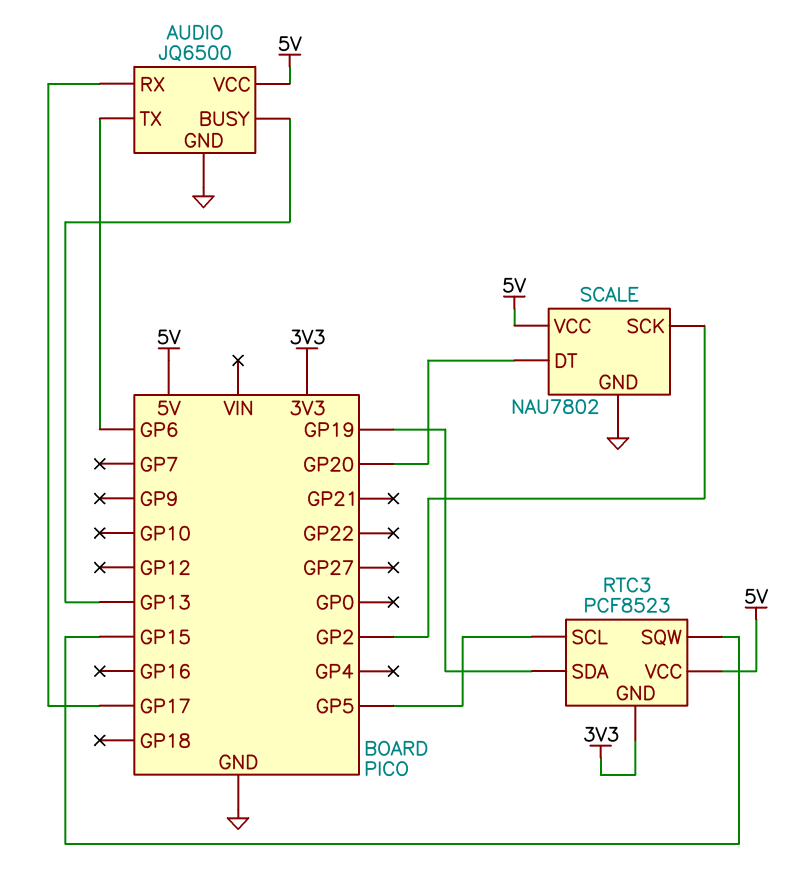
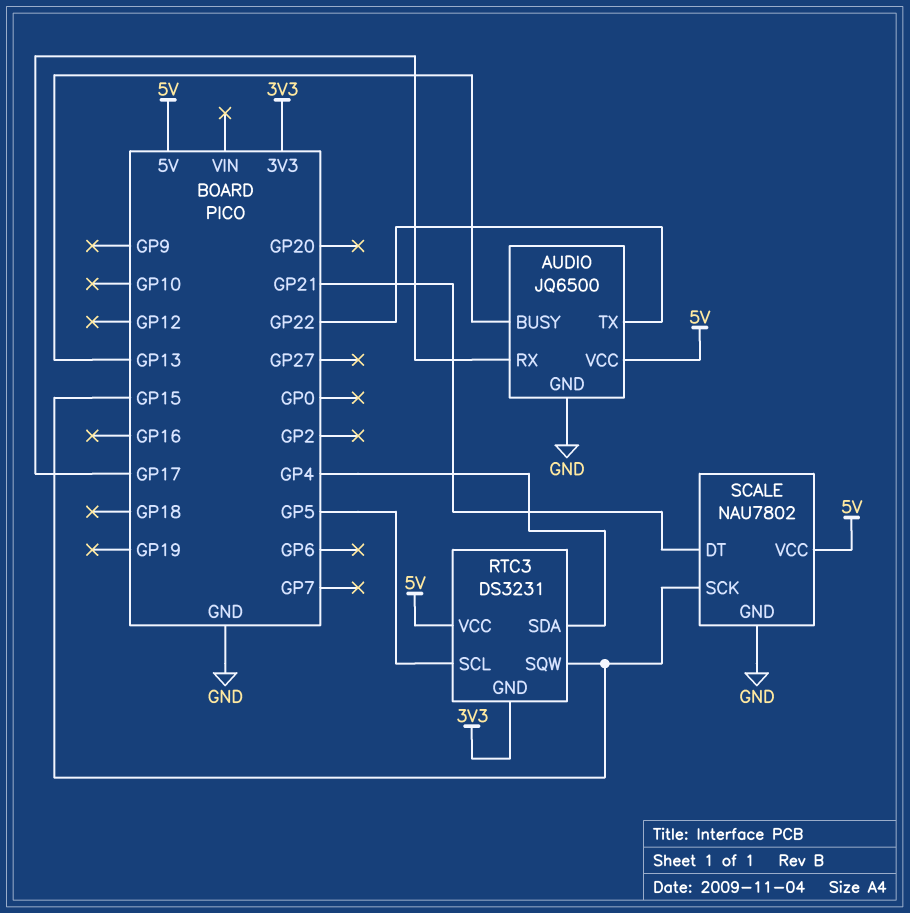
AUDIO pin TX: GP6 -> GP22
RTC3: PCF8523 -> DS3231
RTC3 pin SDA: GP19 -> GP4
SCALE pin DT: GP20 -> GP21
SCALE pin SCK: GP2 -> GP15

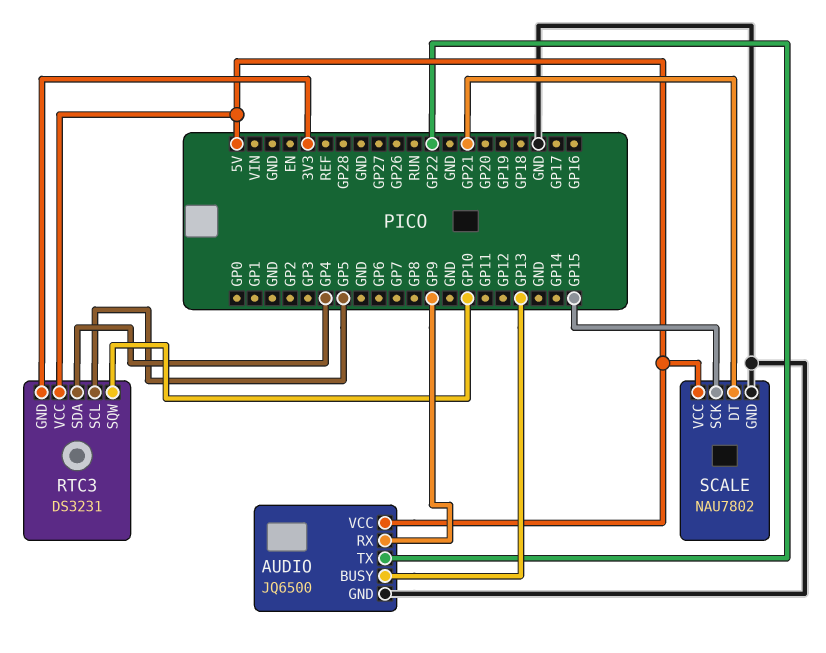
AUDIO pin RX: GP17 -> GP9
RTC3 pin SQW: GP15 -> GP10

